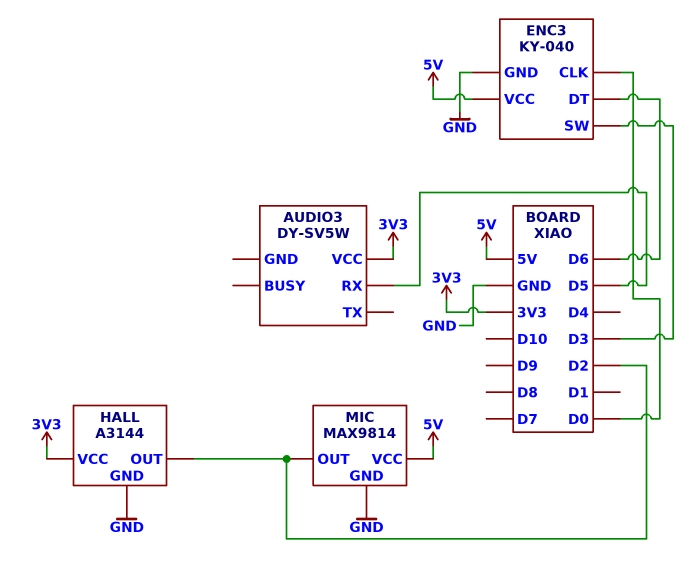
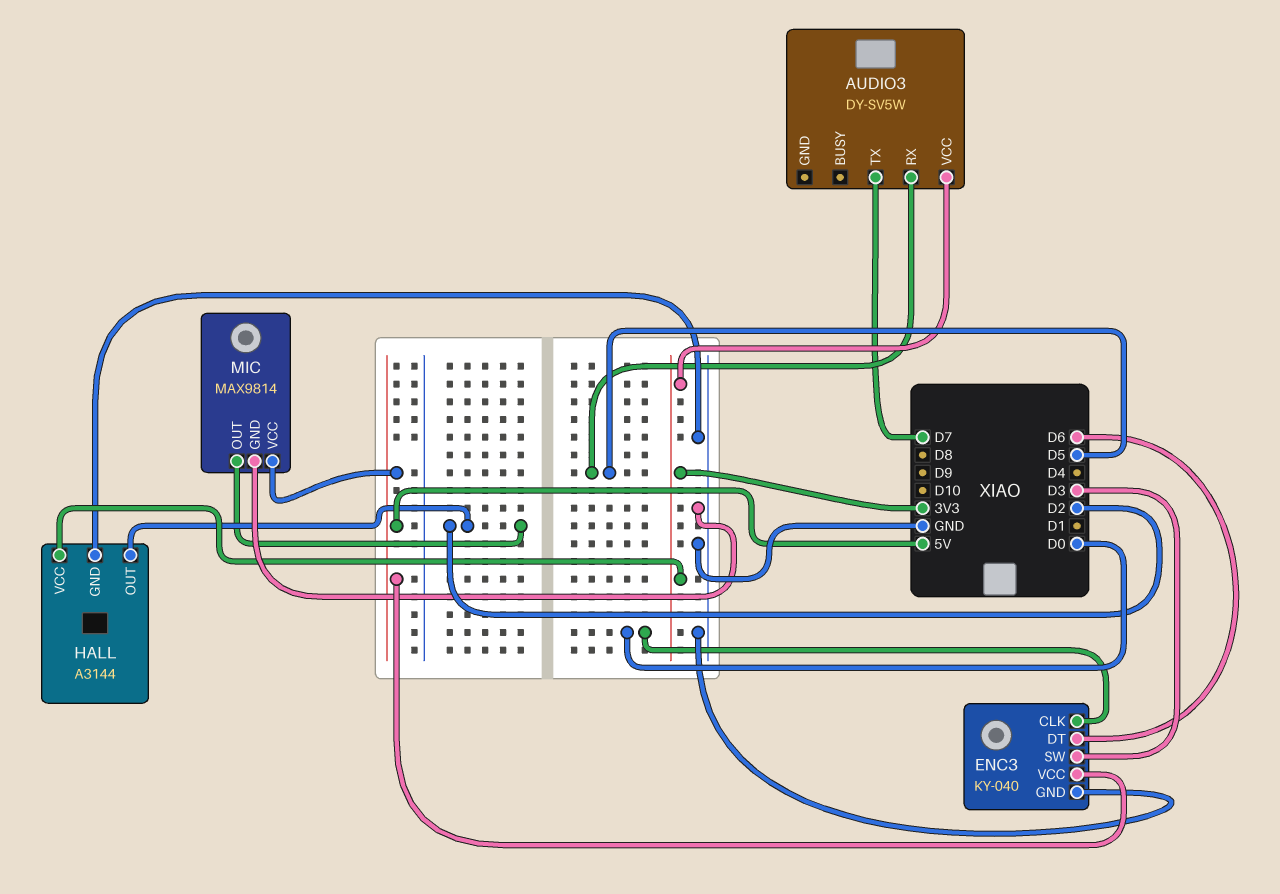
AUDIO3 pin TX: none -> D7

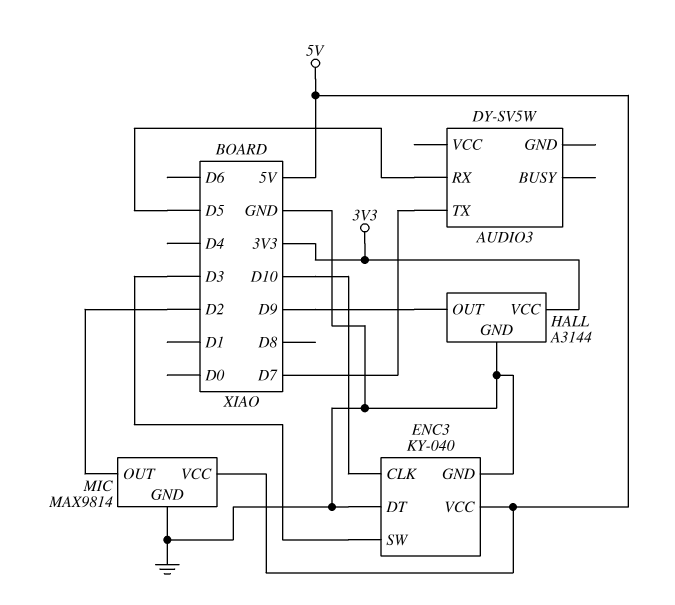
AUDIO3 pin VCC: 3V3 -> none
ENC3 pin CLK: D0 -> D10
ENC3 pin DT: D6 -> GND
HALL pin OUT: D2 -> D9

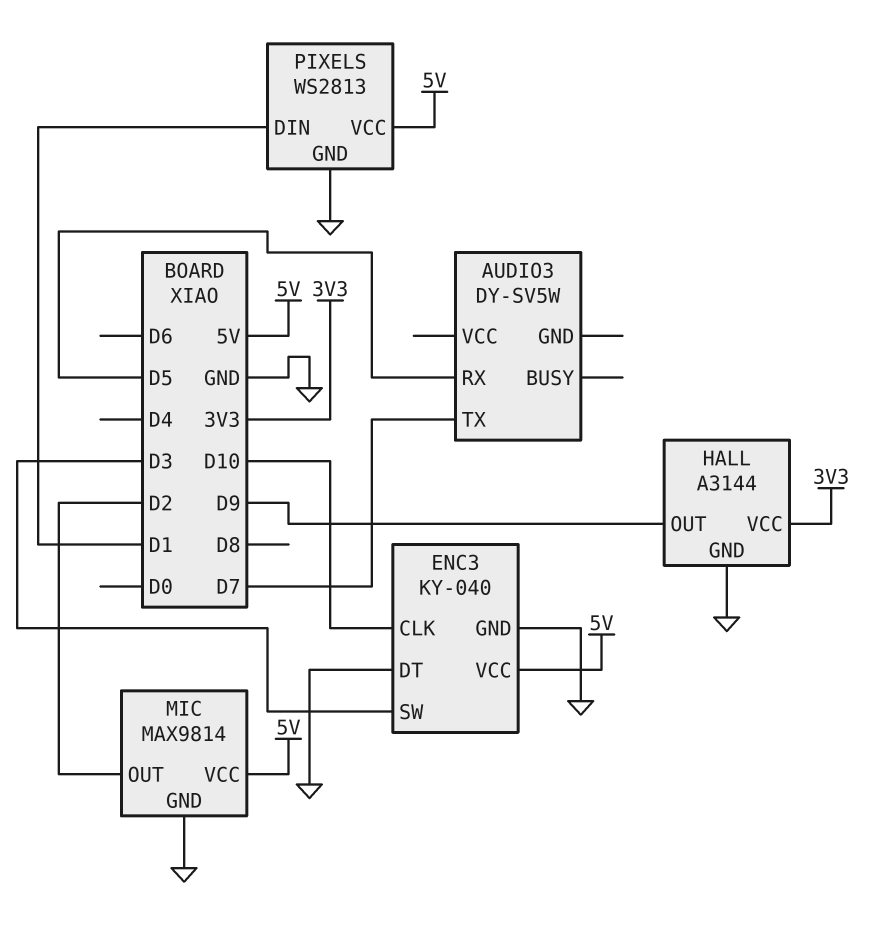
PIXELS: none -> WS2813
PIXELS pin DIN: none -> D1
PIXELS pin GND: none -> GND
PIXELS pin VCC: none -> 5V

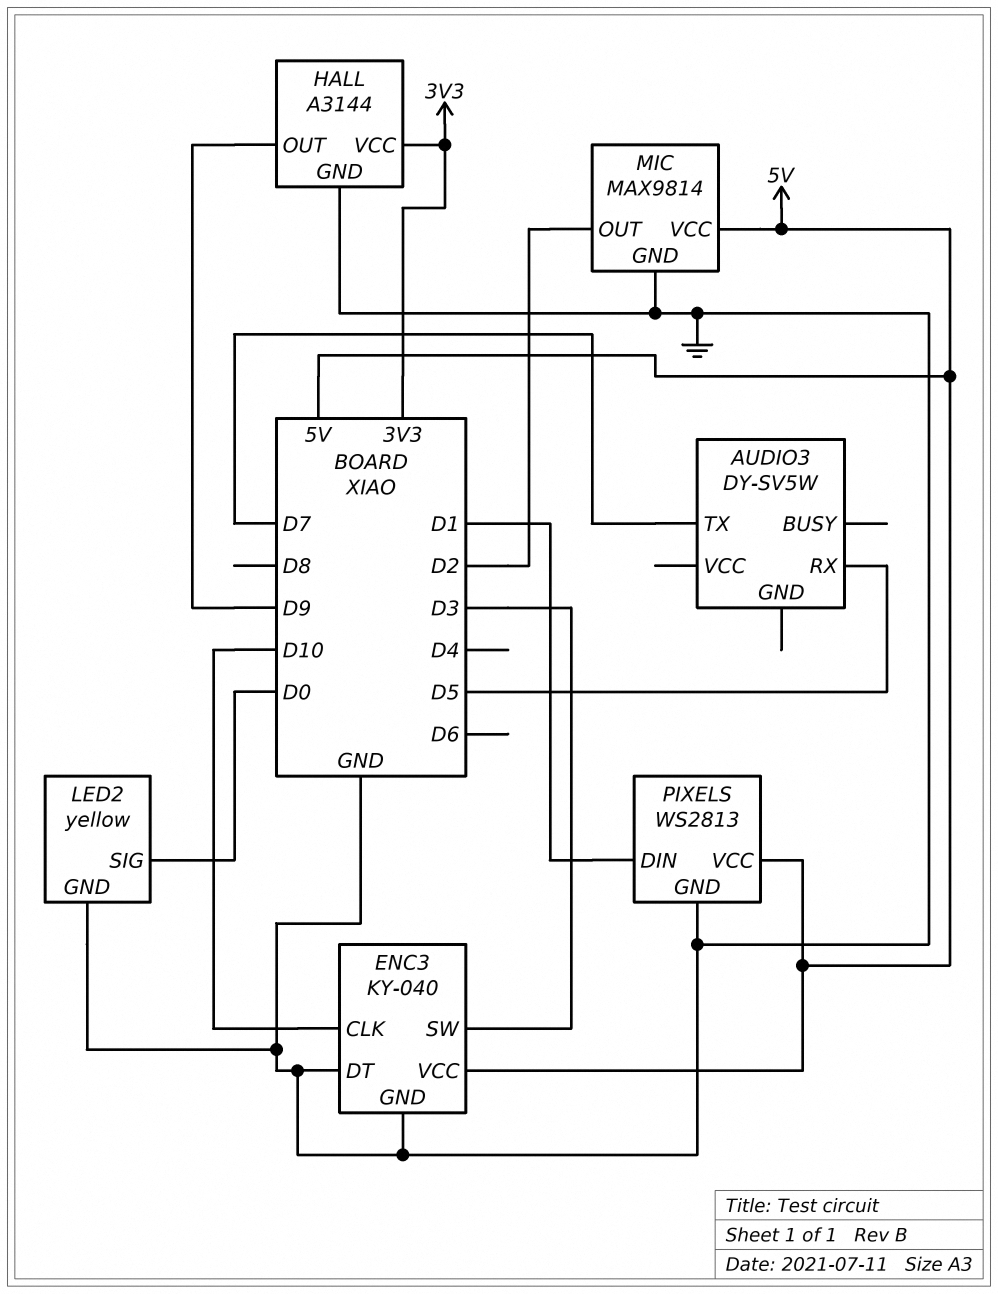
LED2: none -> yellow
LED2 pin GND: none -> GND
LED2 pin SIG: none -> D0

